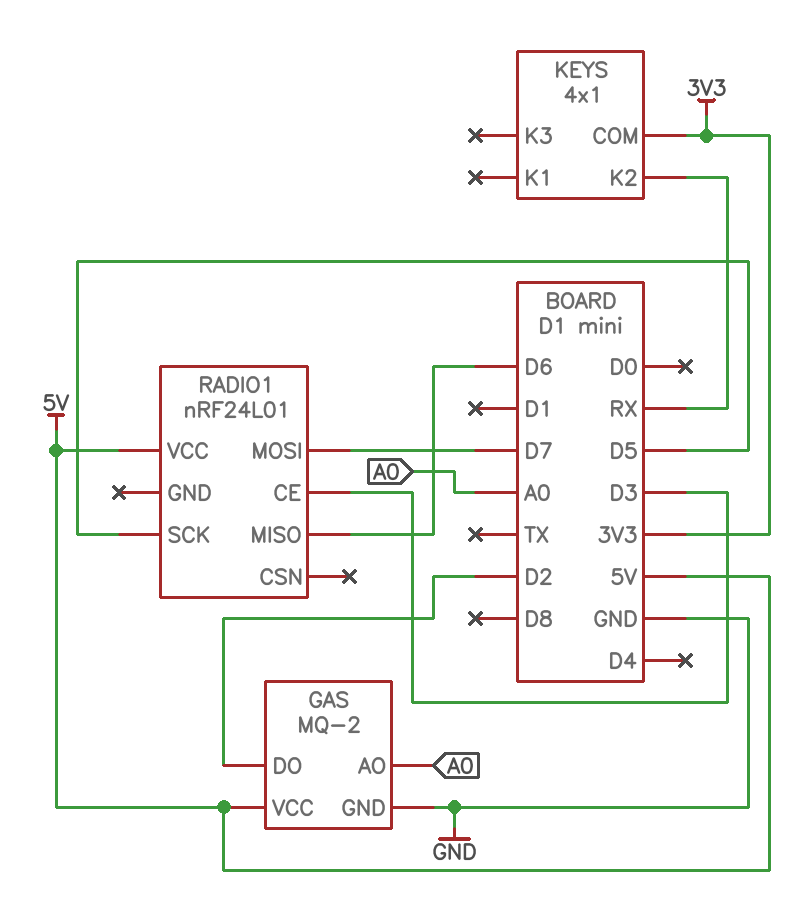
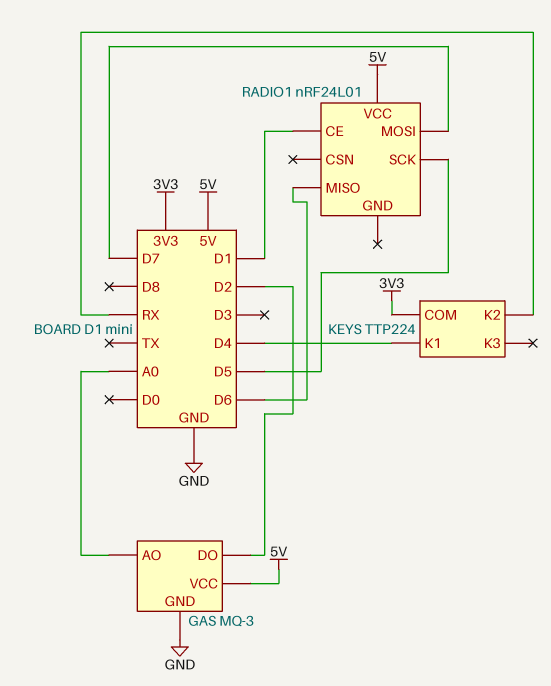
GAS: MQ-2 -> MQ-3
KEYS: 4x1 -> TTP224
KEYS pin K1: none -> D4
RADIO1 pin CE: D3 -> D1

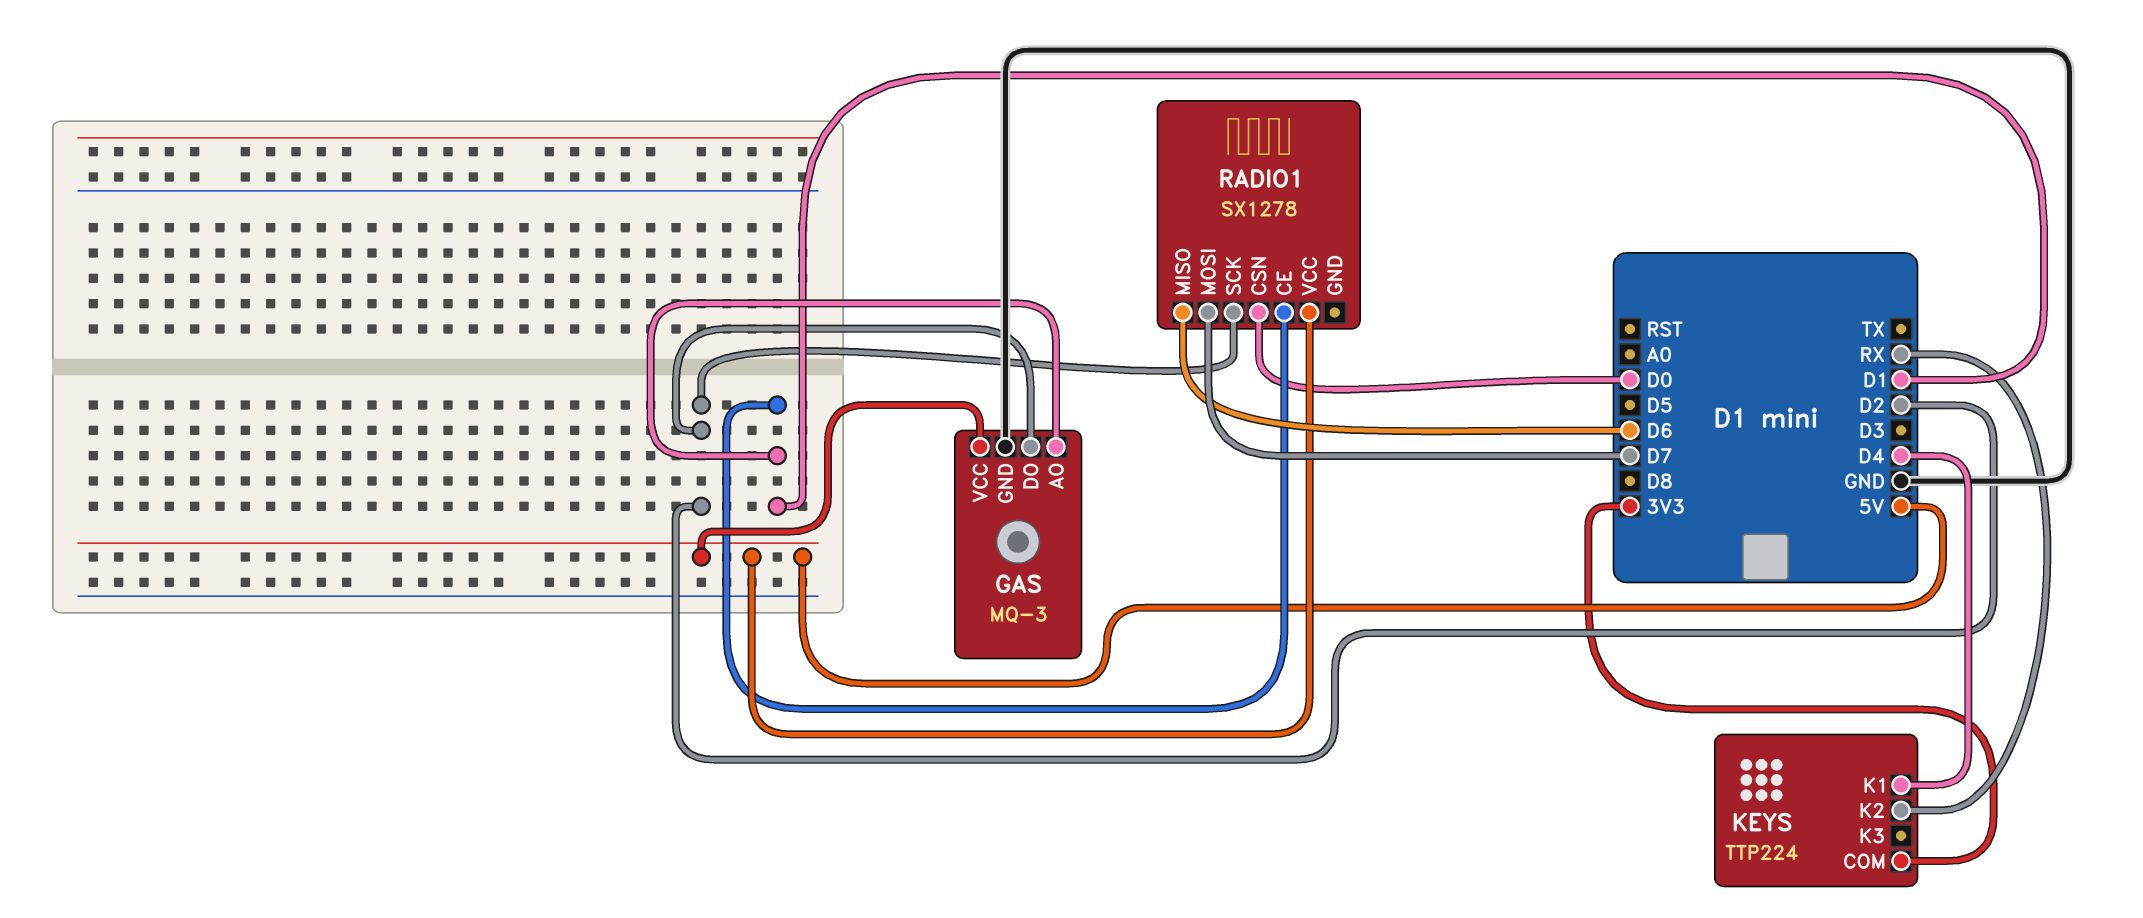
GAS pin AO: A0 -> D1
RADIO1: nRF24L01 -> SX1278
RADIO1 pin CSN: none -> D0
RADIO1 pin SCK: D5 -> D2

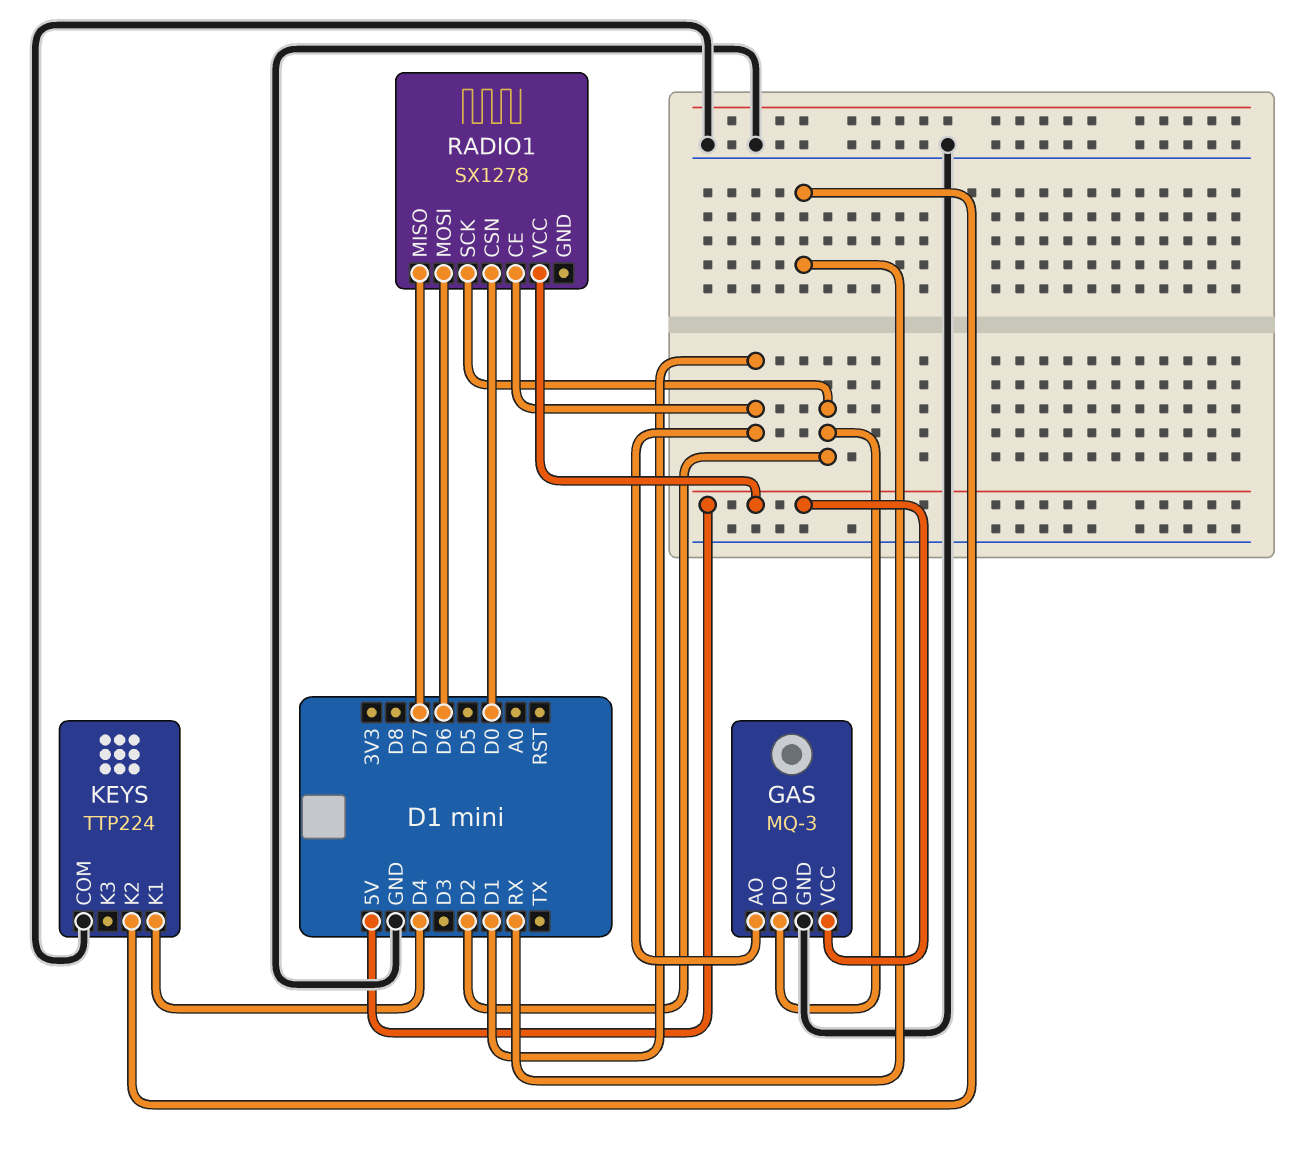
KEYS pin COM: 3V3 -> GND
RADIO1 pin MISO: D6 -> D7
RADIO1 pin MOSI: D7 -> D6

